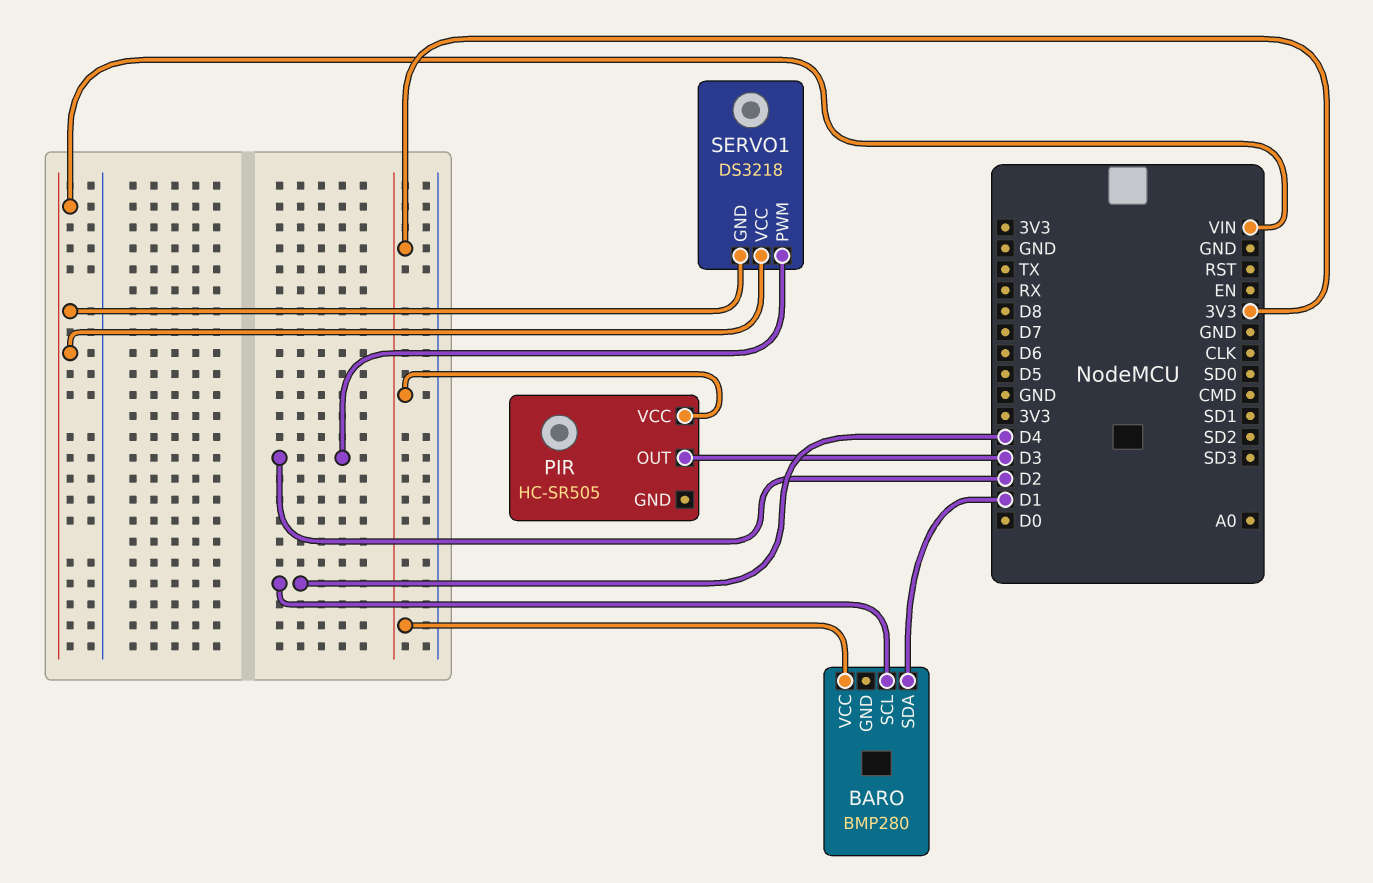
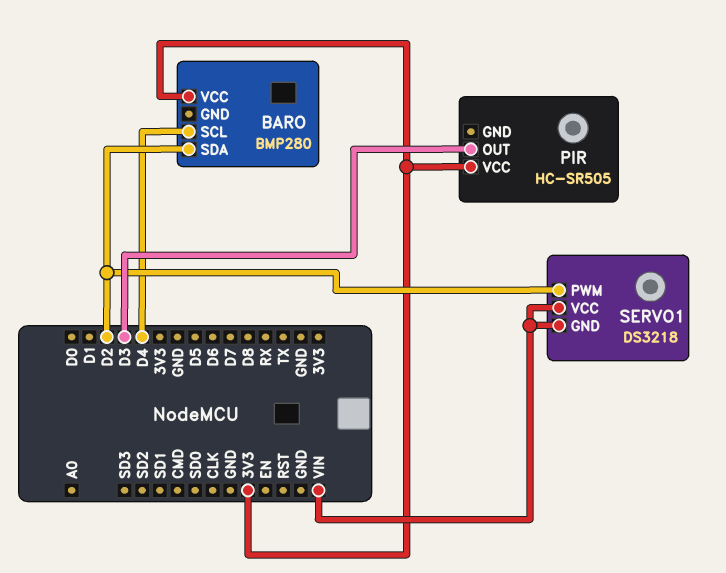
BARO pin SDA: D1 -> D2

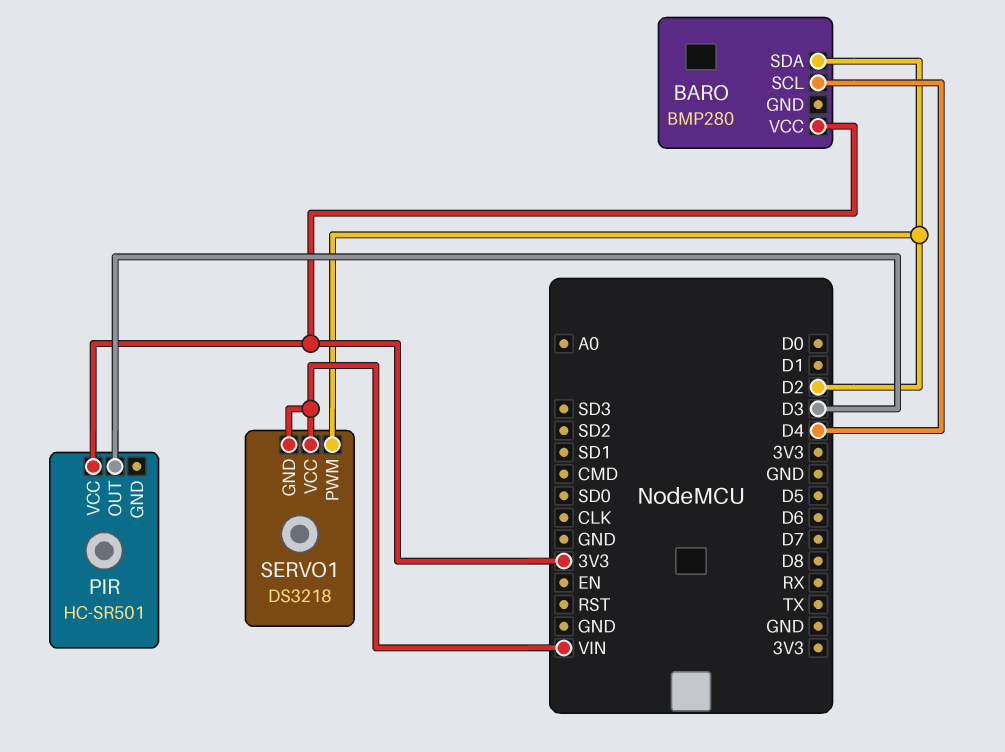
PIR: HC-SR505 -> HC-SR501

